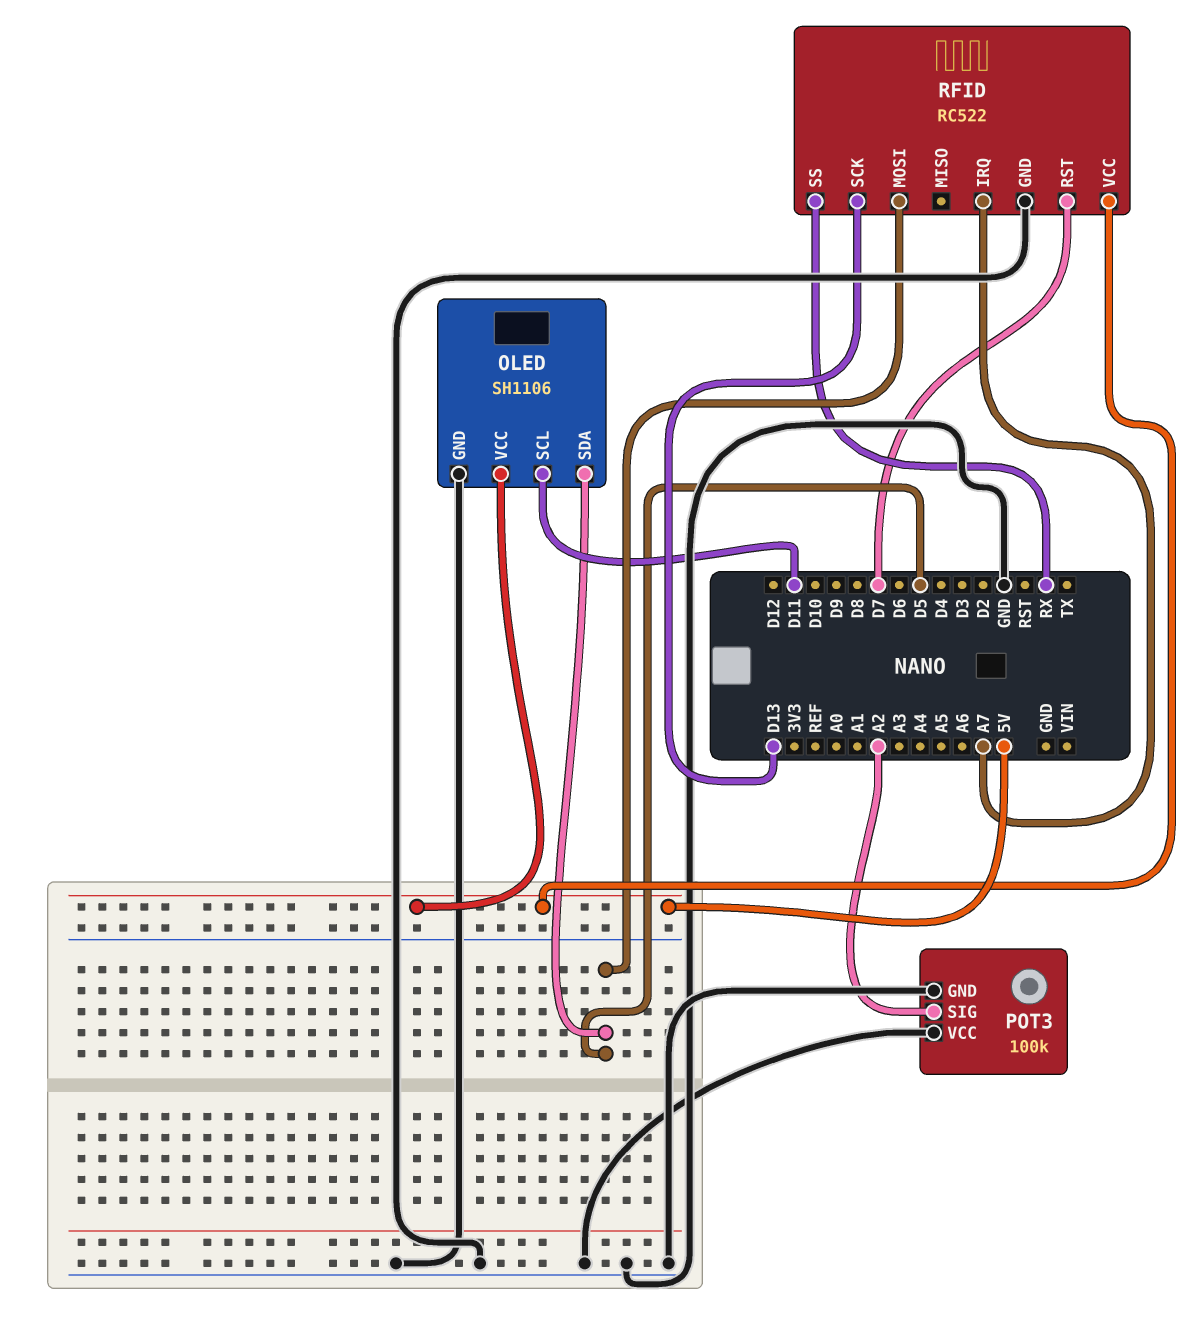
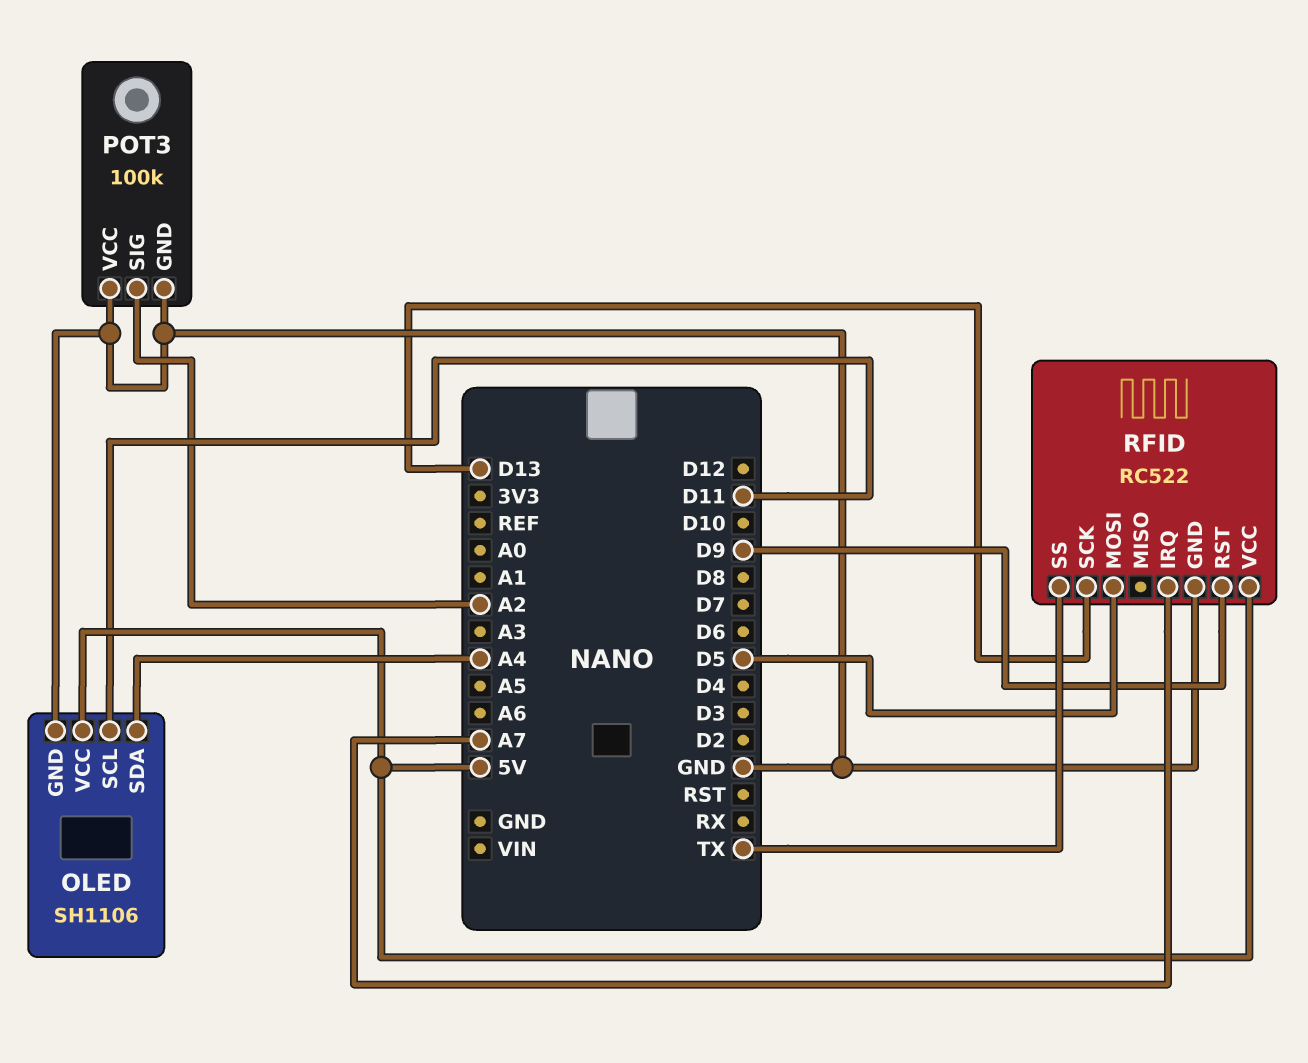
OLED pin SDA: D5 -> A4
RFID pin RST: D7 -> D9
RFID pin SS: RX -> TX

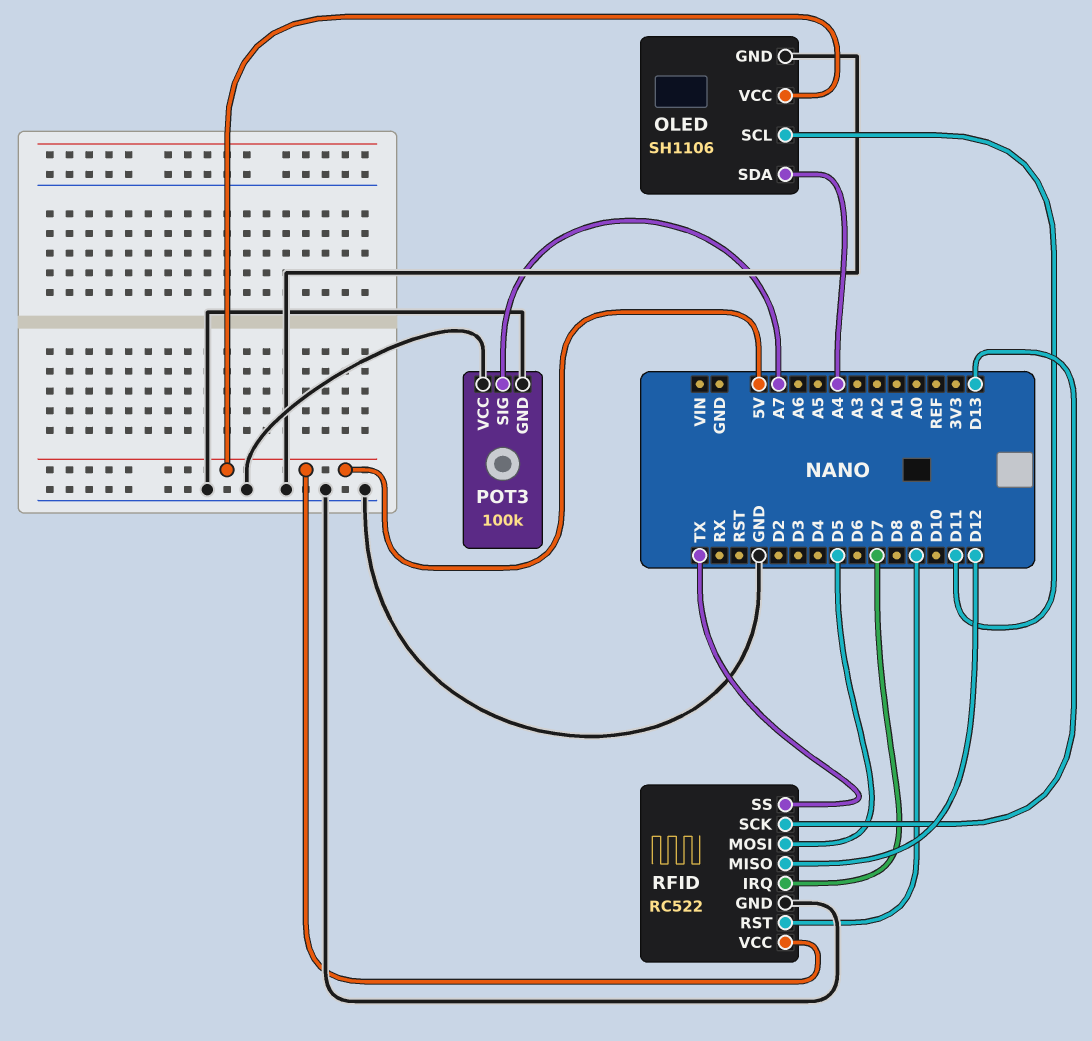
POT3 pin SIG: A2 -> A7
RFID pin IRQ: A7 -> D7
RFID pin MISO: none -> D12

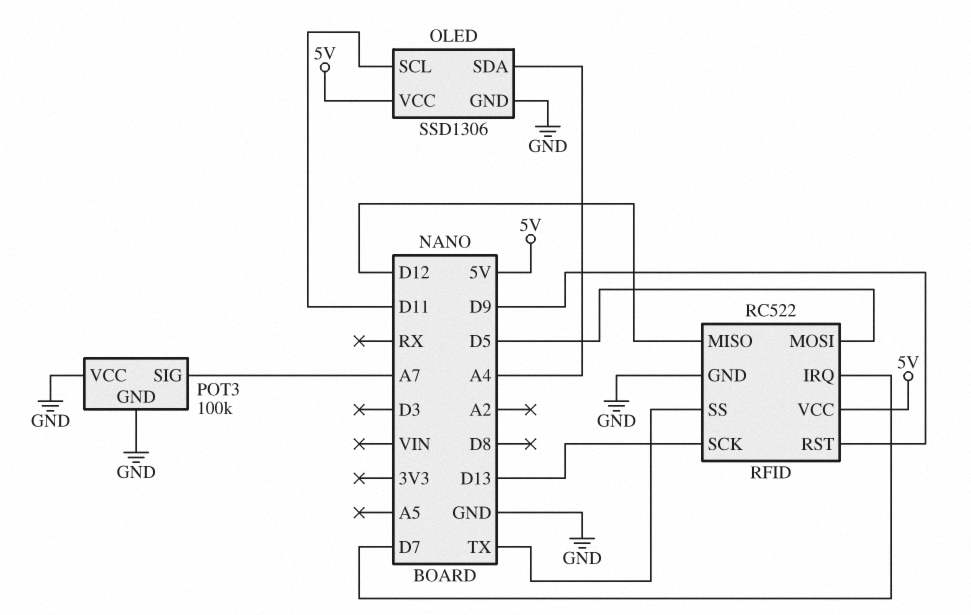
OLED: SH1106 -> SSD1306

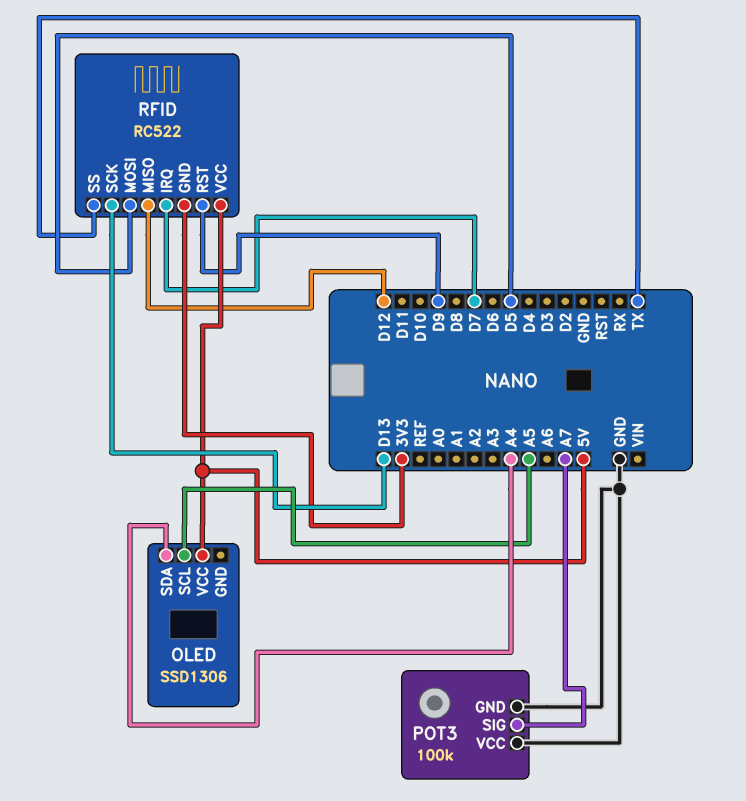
OLED pin GND: GND -> none
OLED pin SCL: D11 -> A5
RFID pin GND: GND -> 3V3

